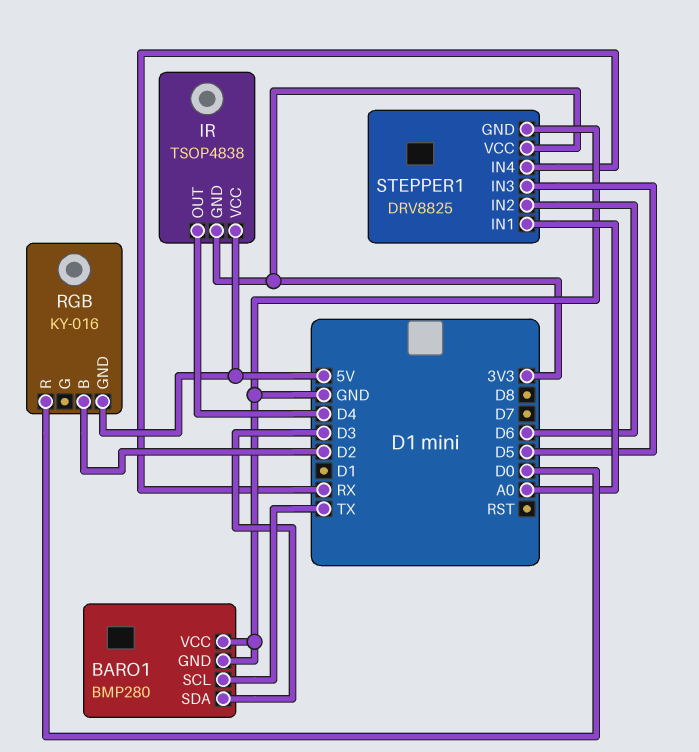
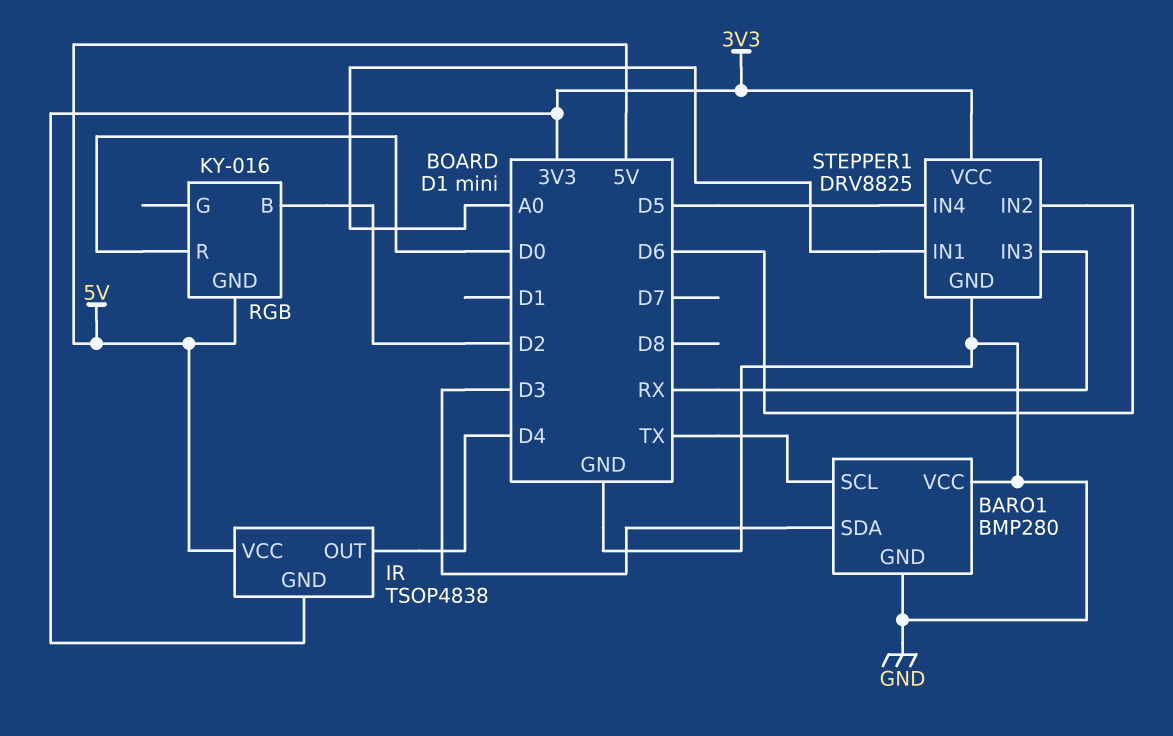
STEPPER1 pin IN3: D5 -> RX
STEPPER1 pin IN4: RX -> D5

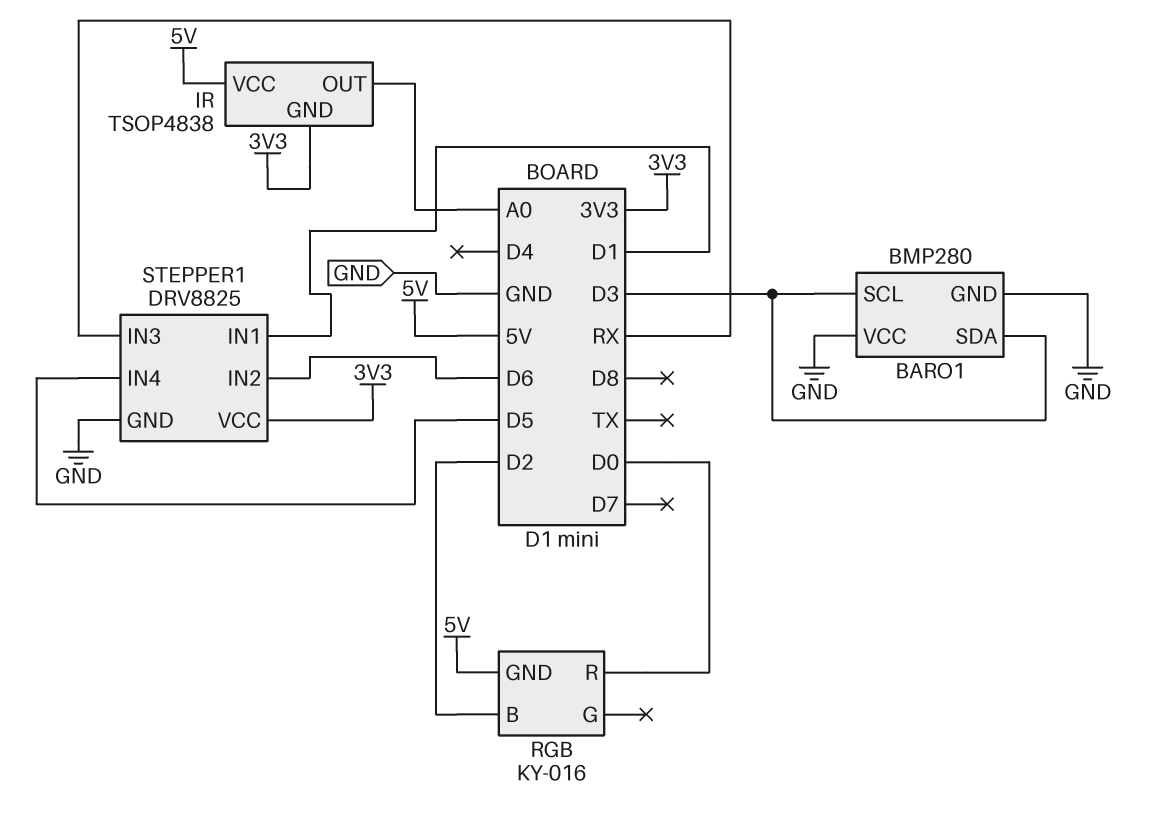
BARO1 pin SCL: TX -> D3
IR pin OUT: D4 -> A0
STEPPER1 pin IN1: A0 -> D1

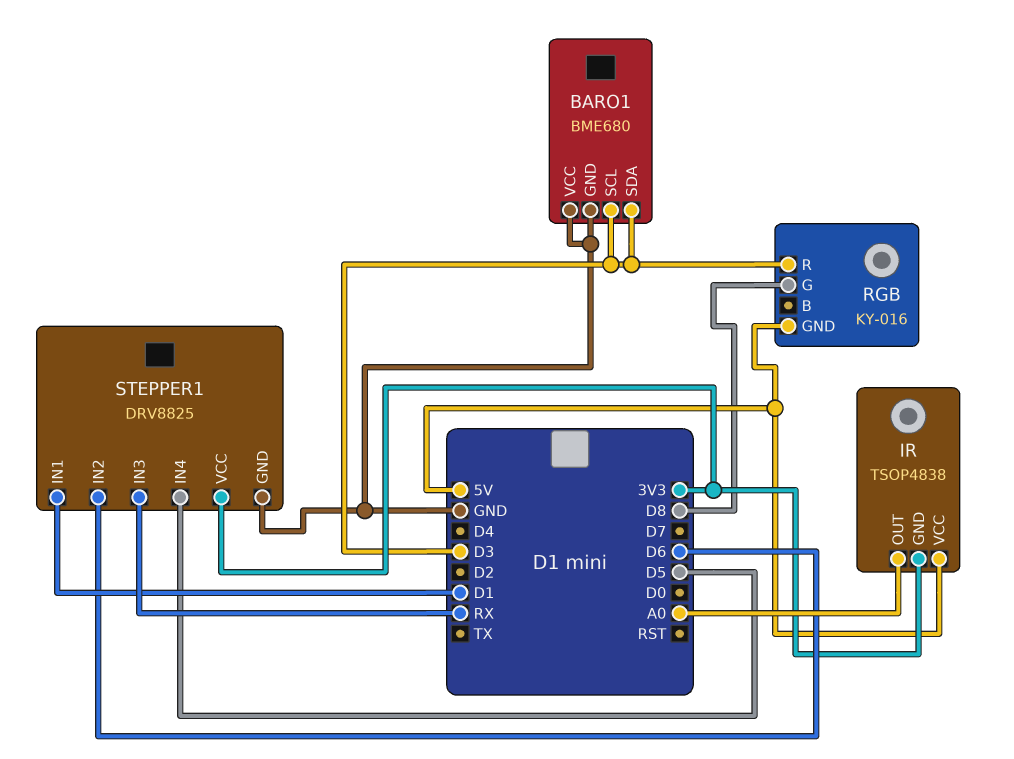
BARO1: BMP280 -> BME680
RGB pin B: D2 -> none
RGB pin G: none -> D8
RGB pin R: D0 -> D3

